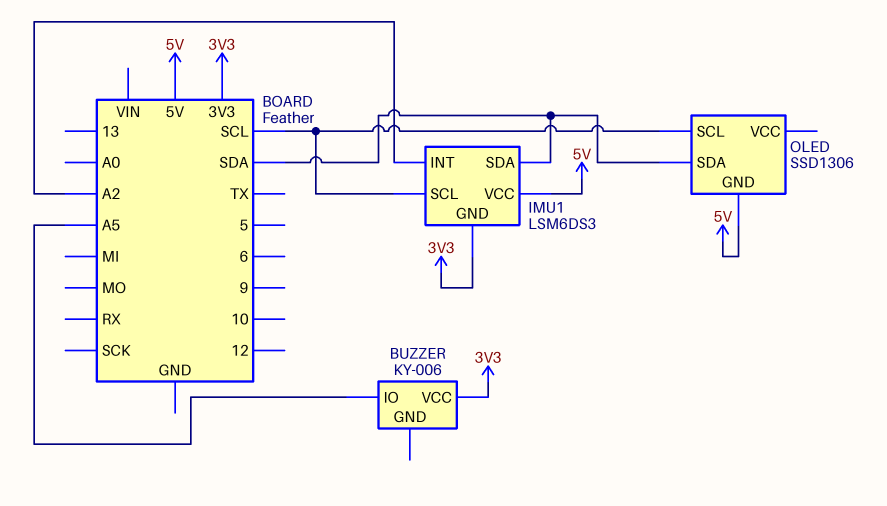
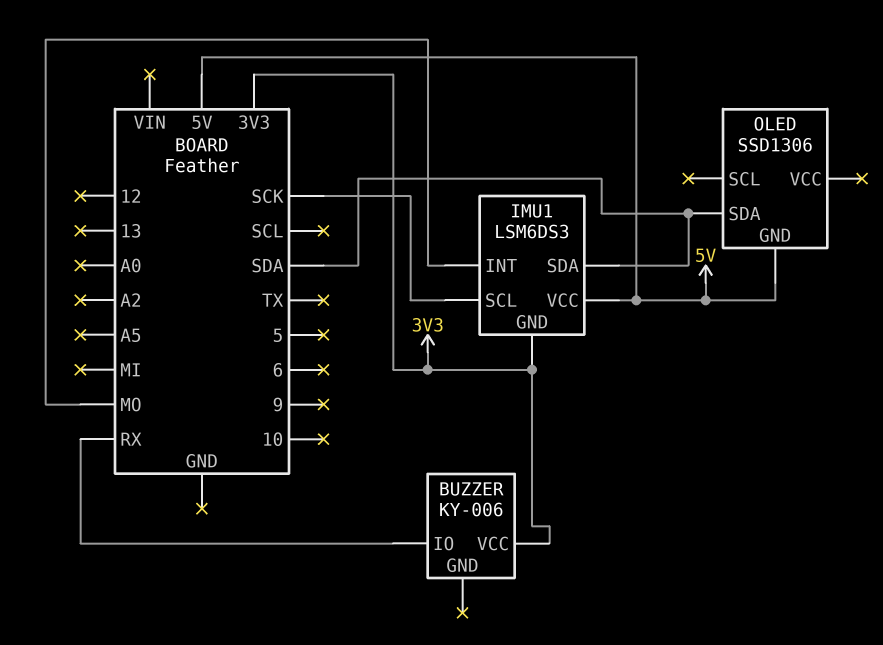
BUZZER pin IO: A5 -> RX
IMU1 pin INT: A2 -> MO
IMU1 pin SCL: SCL -> SCK
OLED pin SCL: SCL -> none

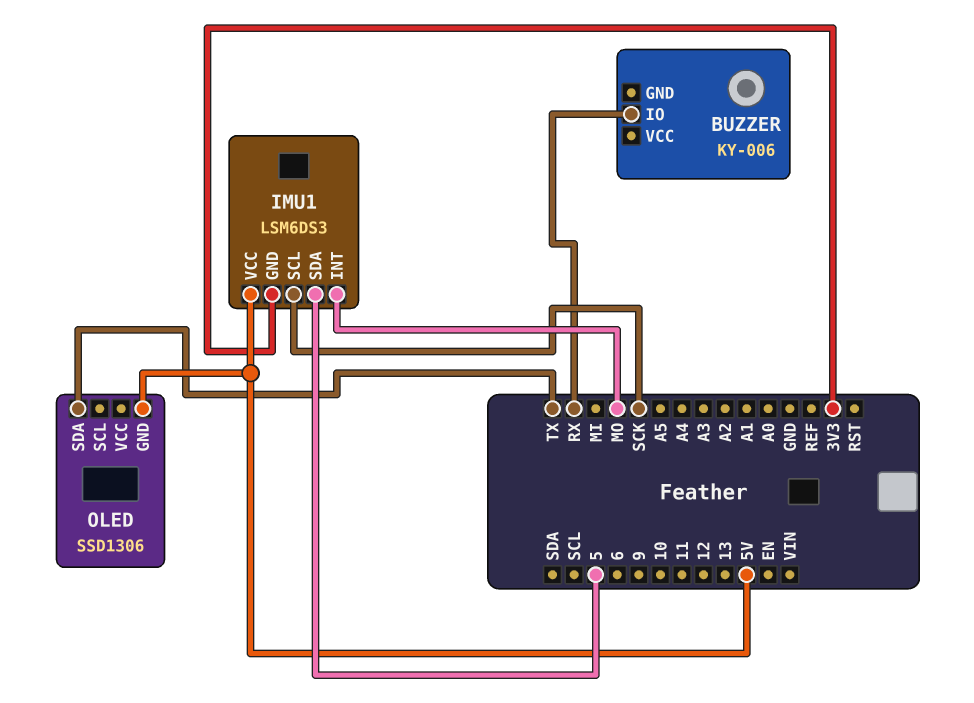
BUZZER pin VCC: 3V3 -> none
IMU1 pin SDA: SDA -> 5
OLED pin SDA: SDA -> TX

